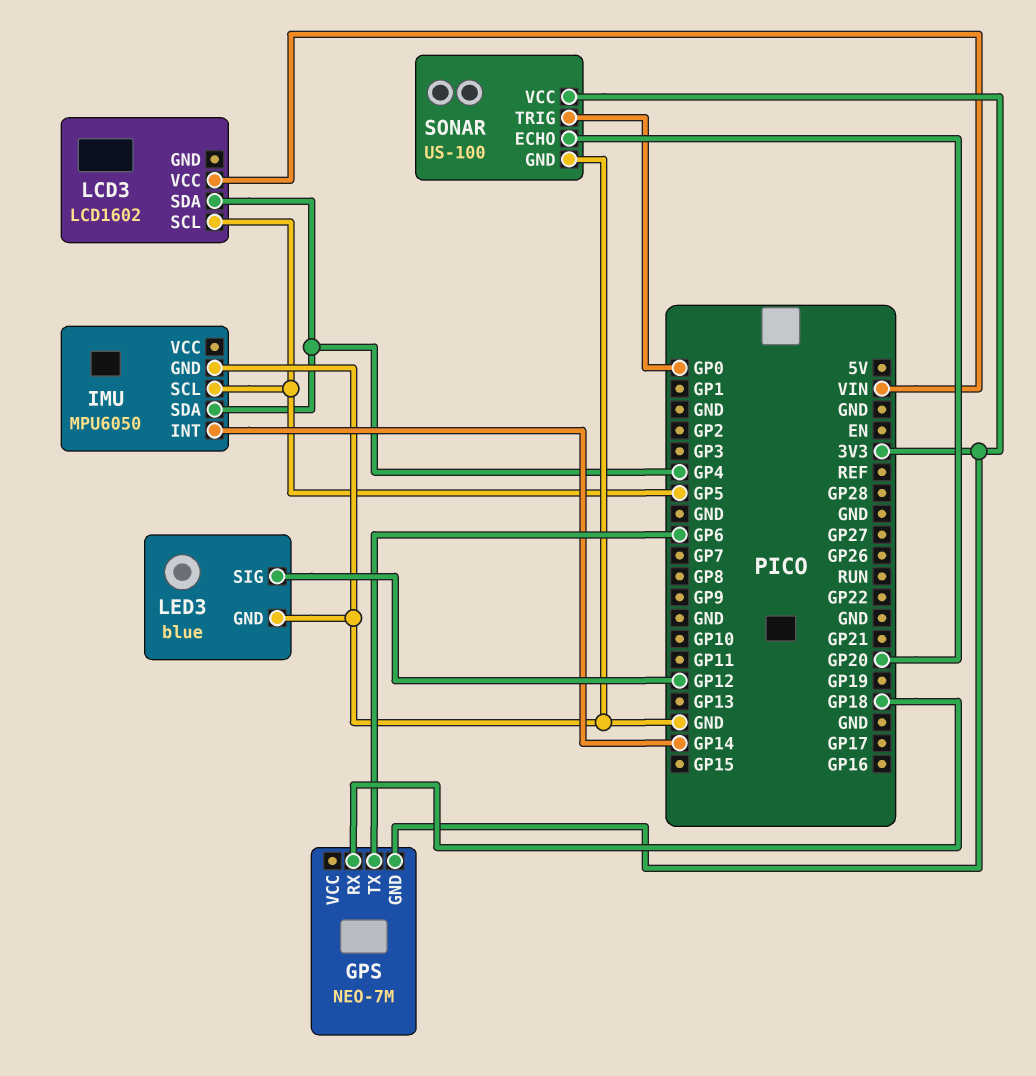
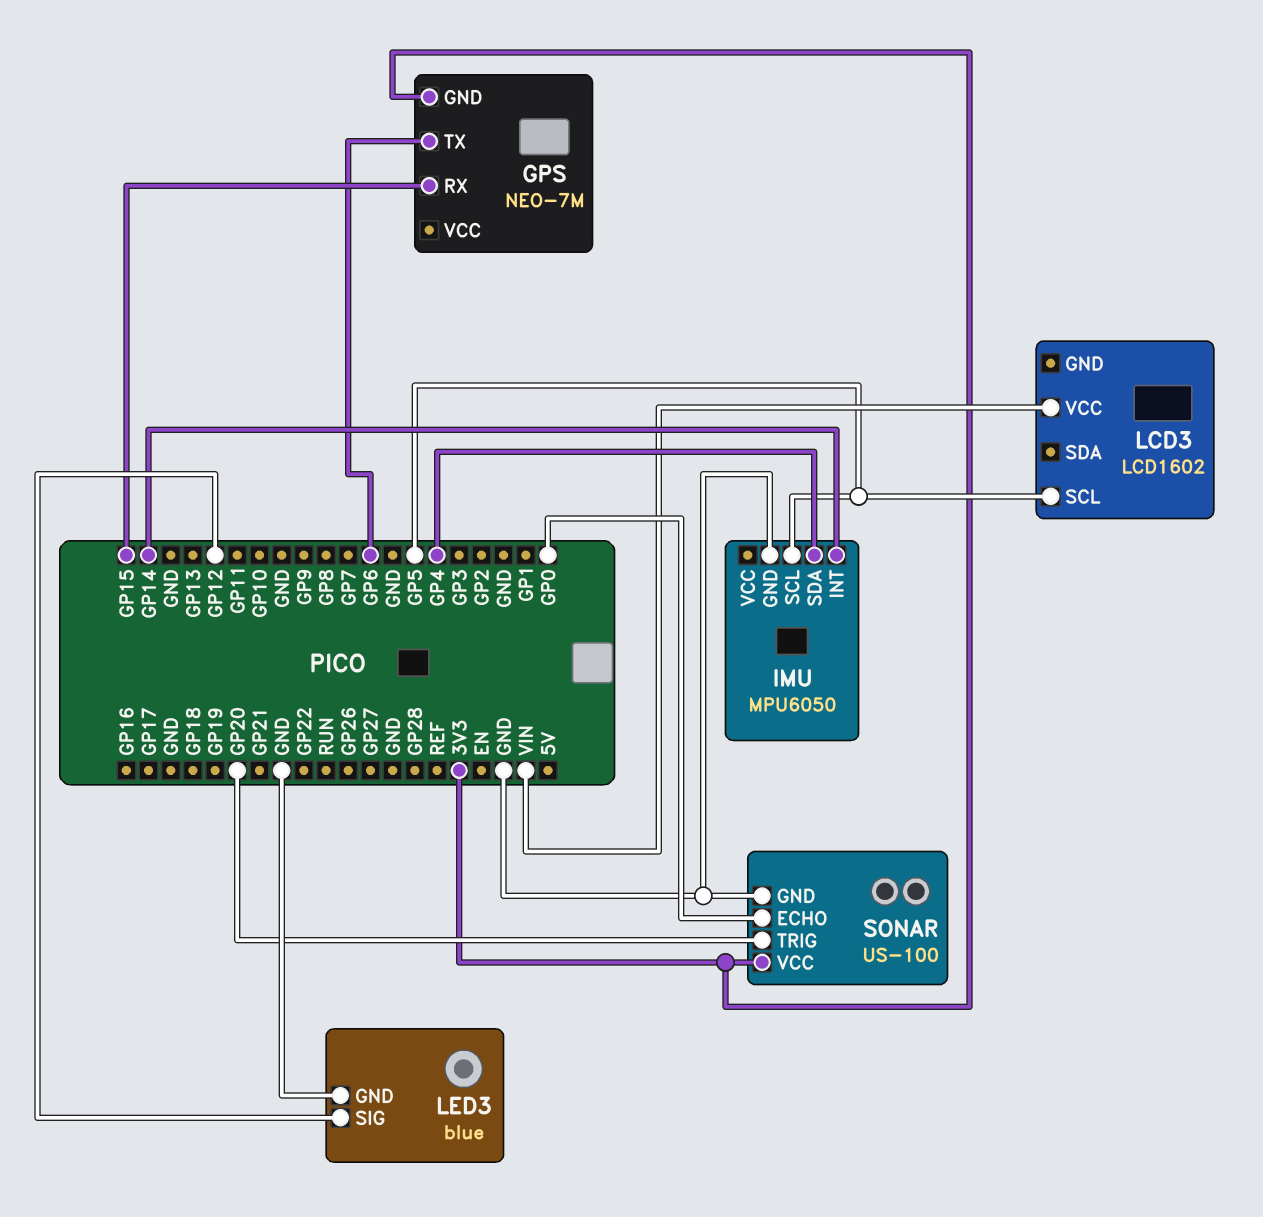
GPS pin RX: GP18 -> GP15
LCD3 pin SDA: GP4 -> none
SONAR pin ECHO: GP20 -> GP0
SONAR pin TRIG: GP0 -> GP20

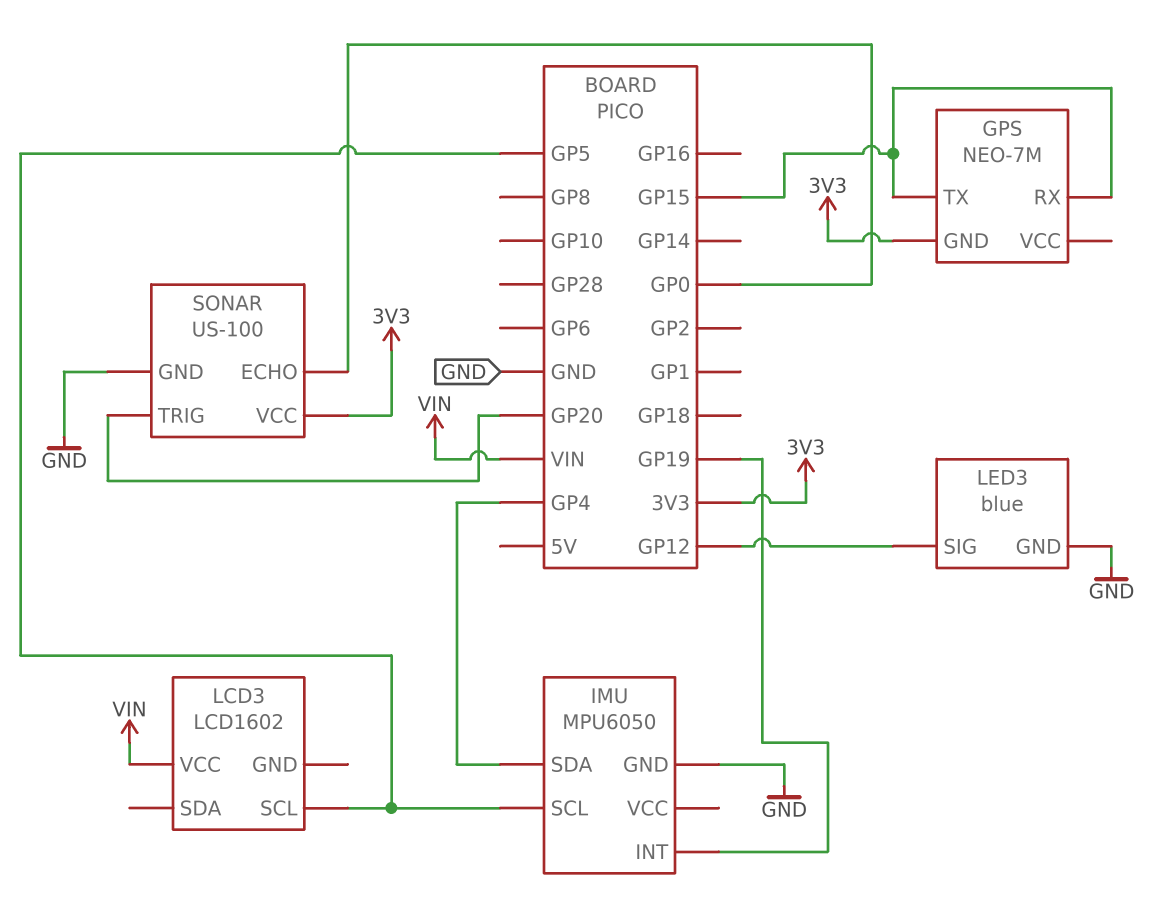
GPS pin TX: GP6 -> GP15
IMU pin INT: GP14 -> GP19

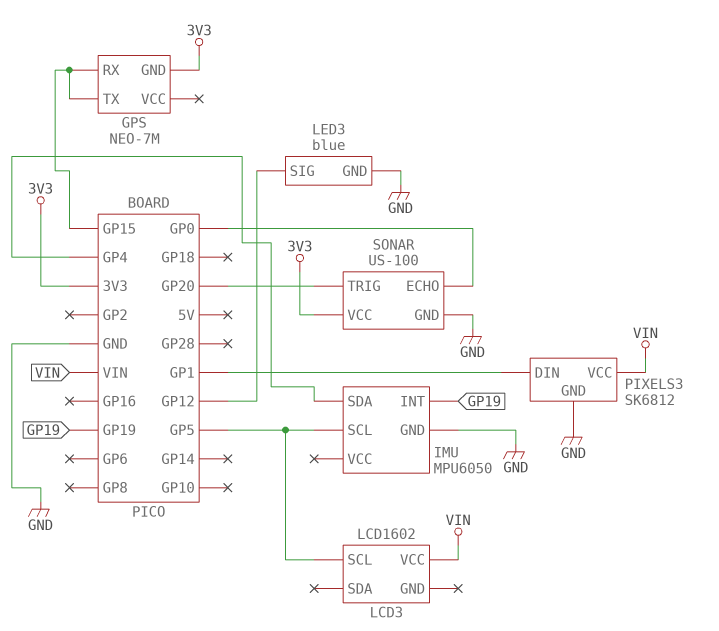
PIXELS3: none -> SK6812
PIXELS3 pin DIN: none -> GP1
PIXELS3 pin GND: none -> GND
PIXELS3 pin VCC: none -> VIN

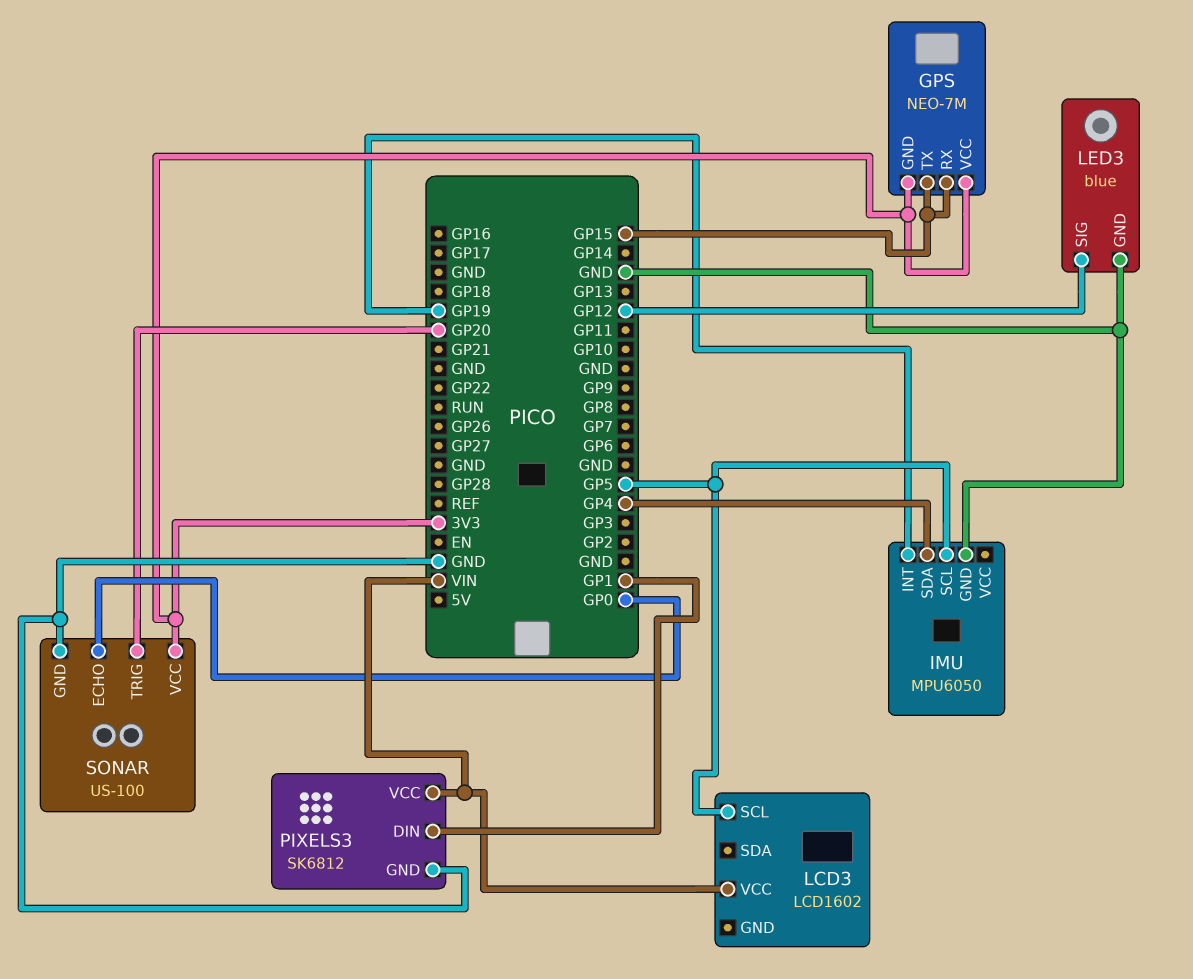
GPS pin VCC: none -> 3V3

